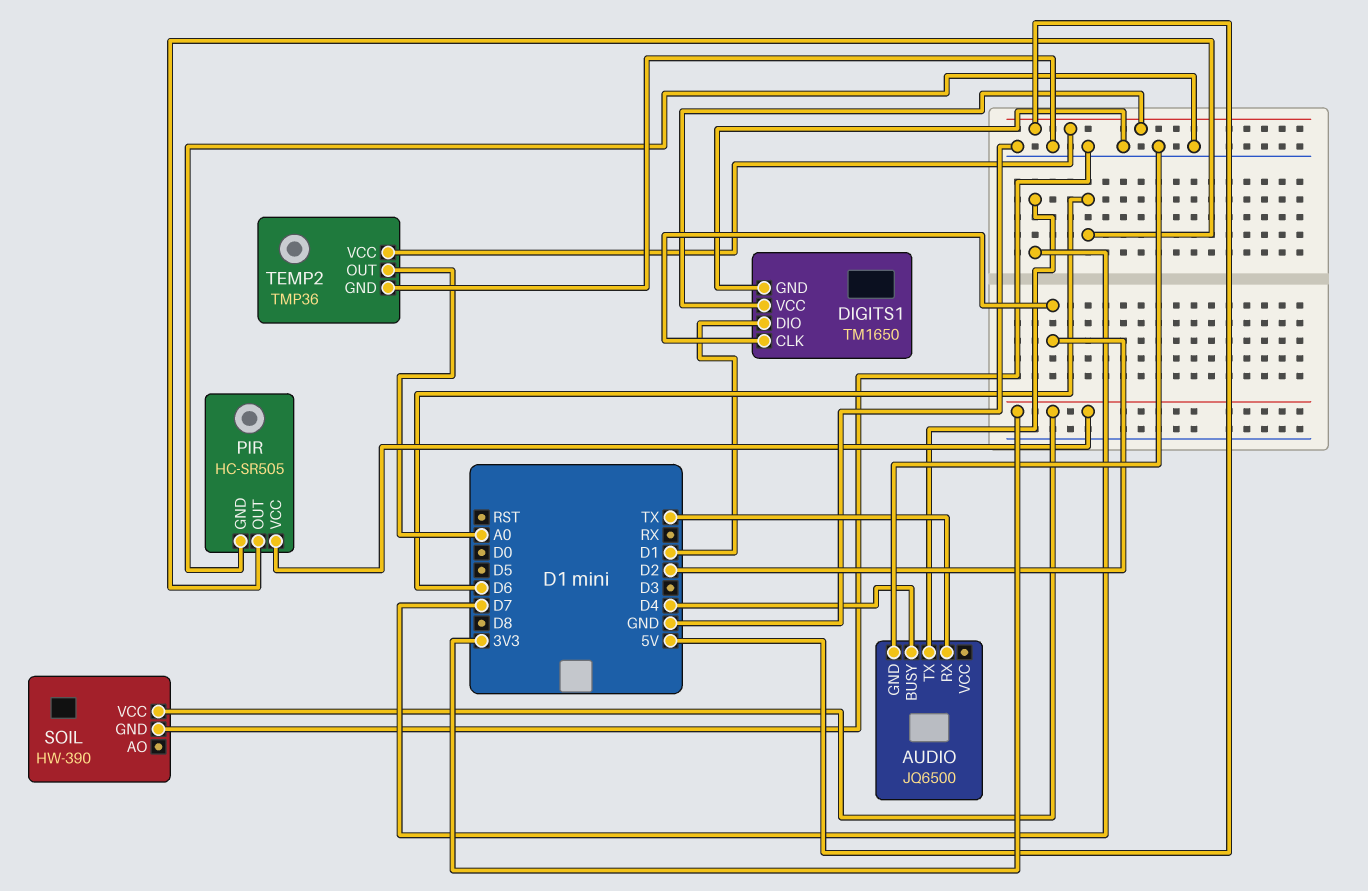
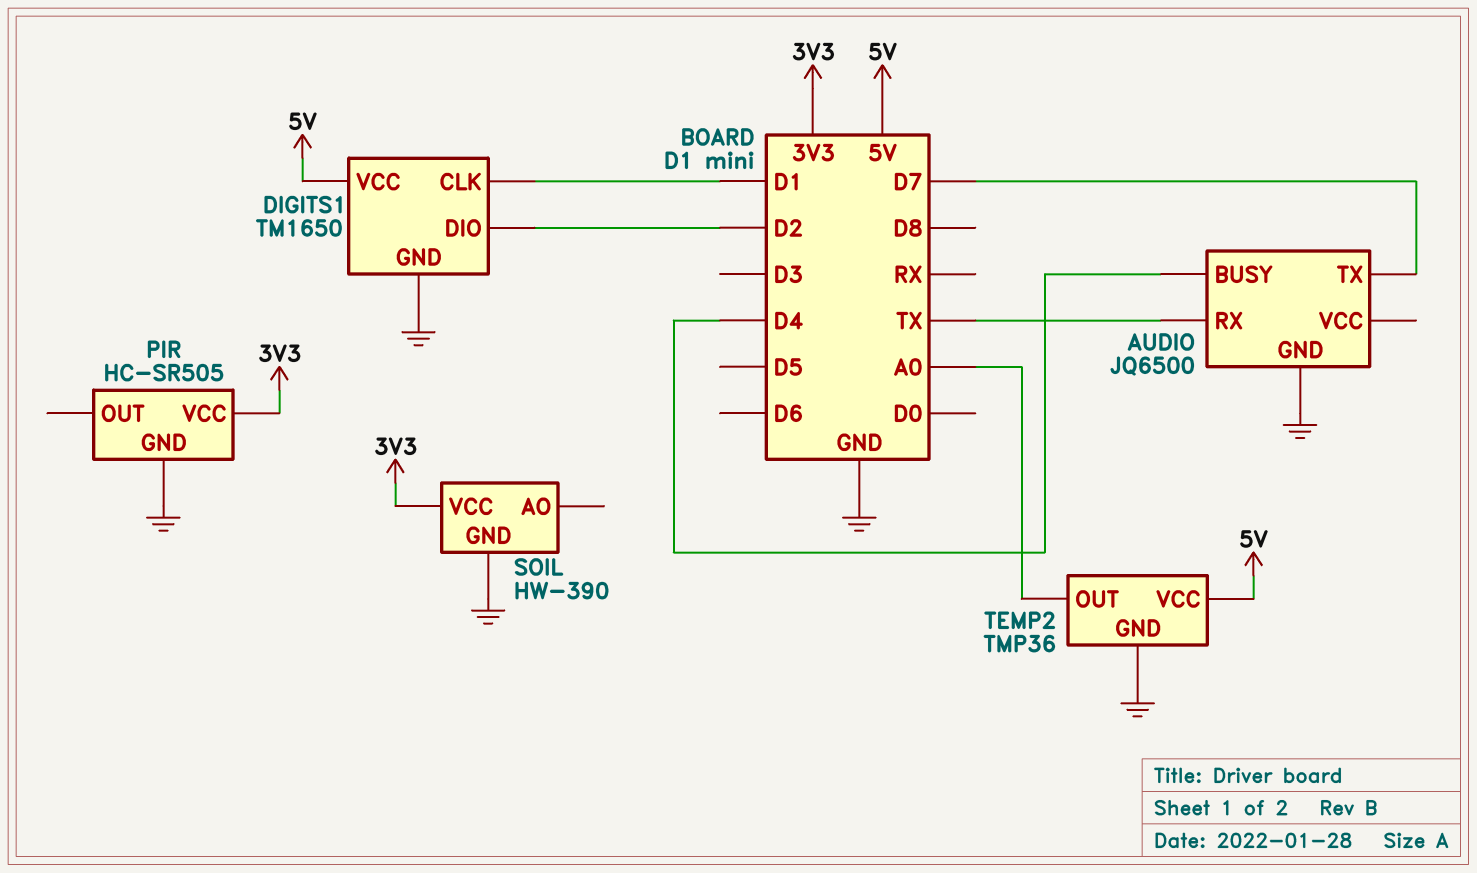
DIGITS1 pin CLK: D2 -> D1
DIGITS1 pin DIO: D1 -> D2
PIR pin OUT: D6 -> none

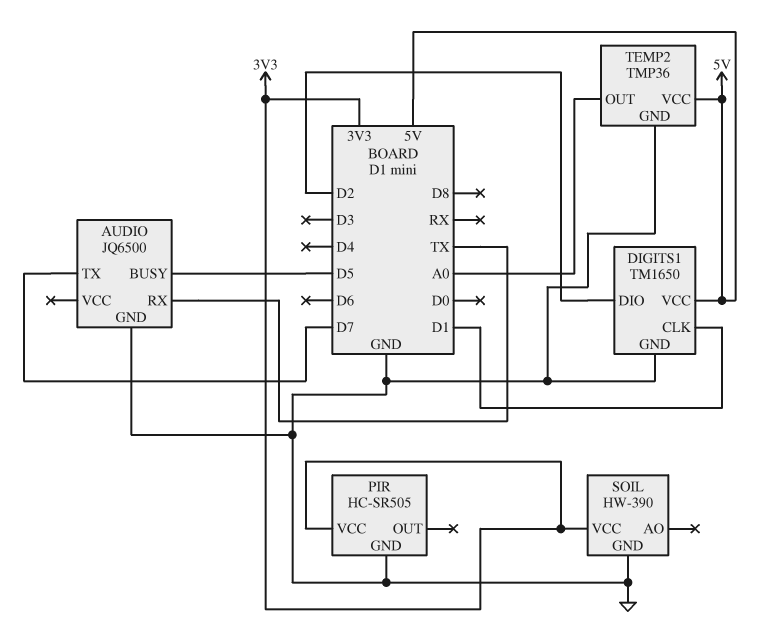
AUDIO pin BUSY: D4 -> D5

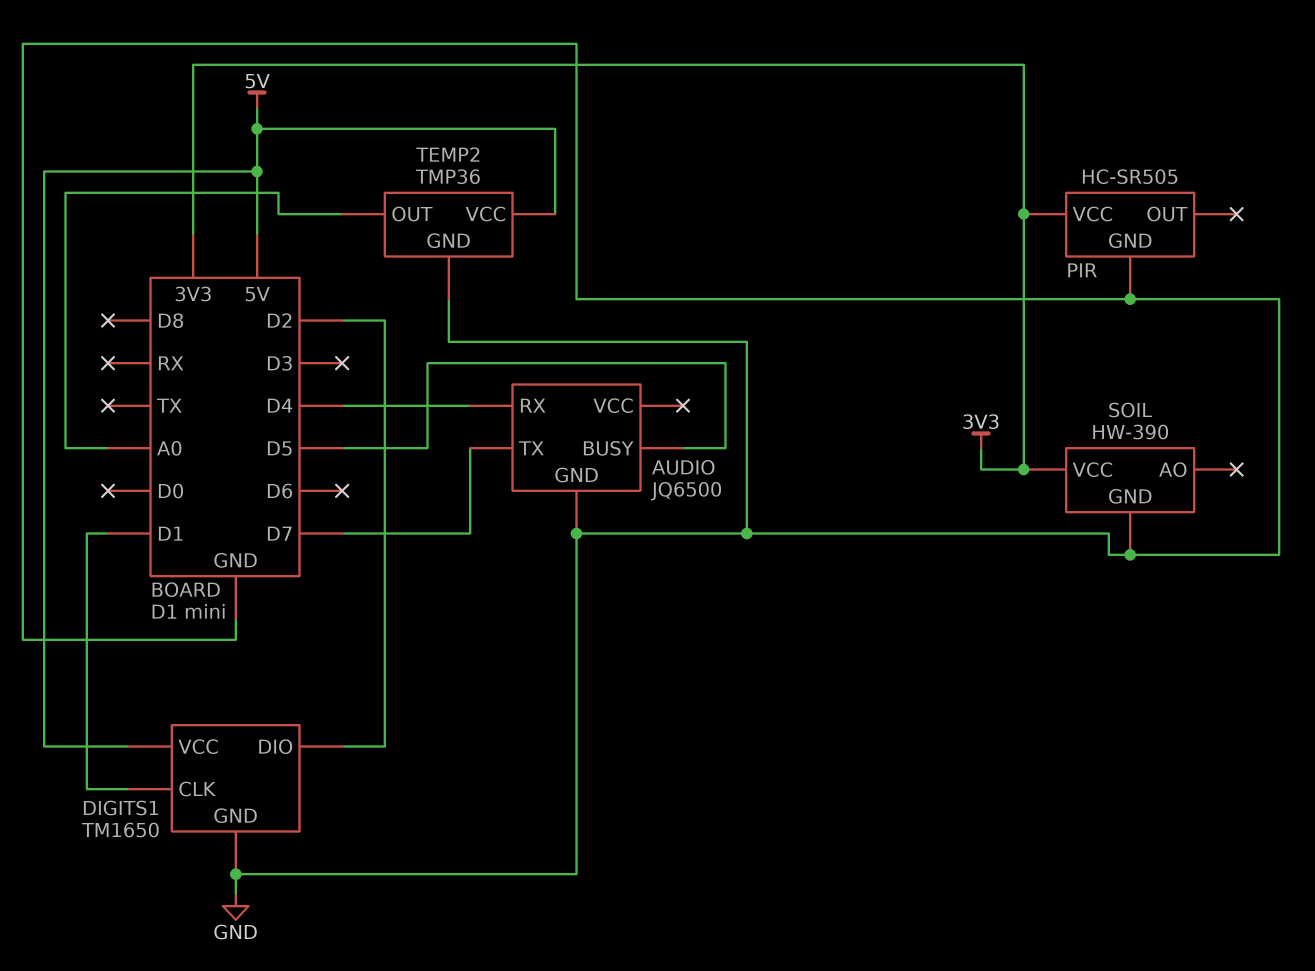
AUDIO pin RX: TX -> D4

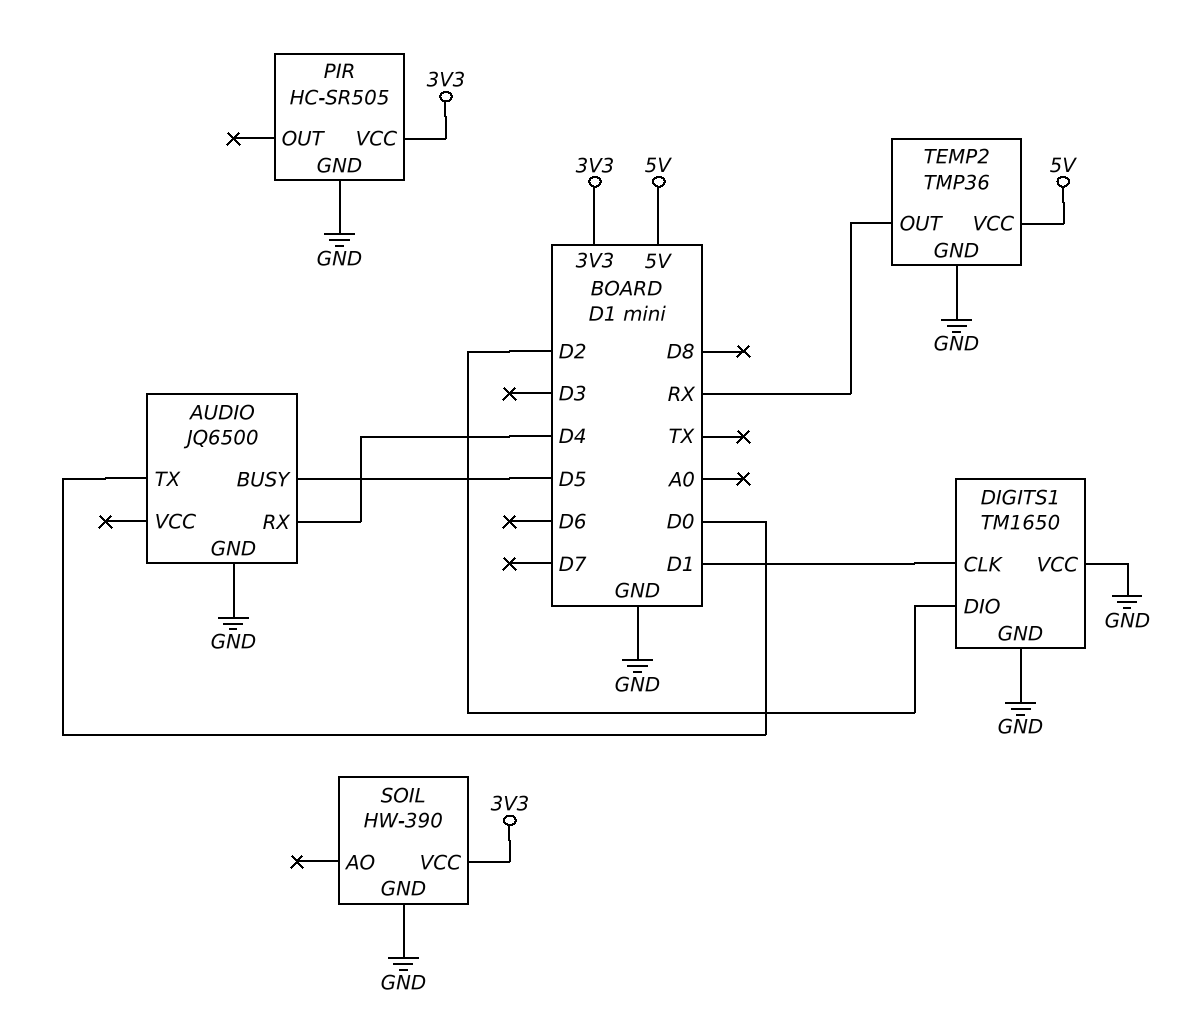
AUDIO pin TX: D7 -> D0
DIGITS1 pin VCC: 5V -> GND
TEMP2 pin OUT: A0 -> RX

